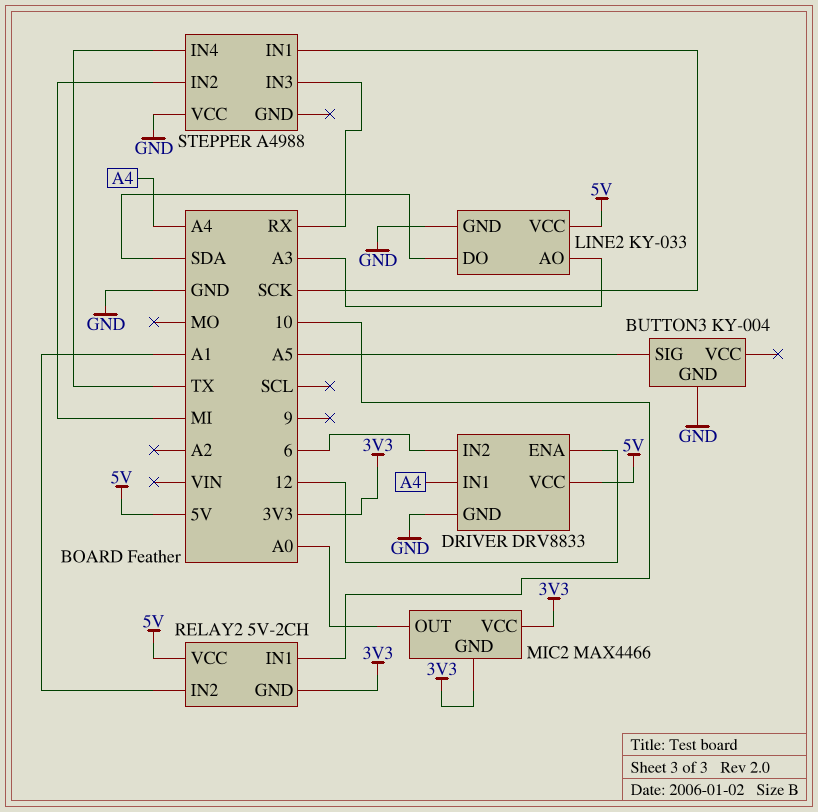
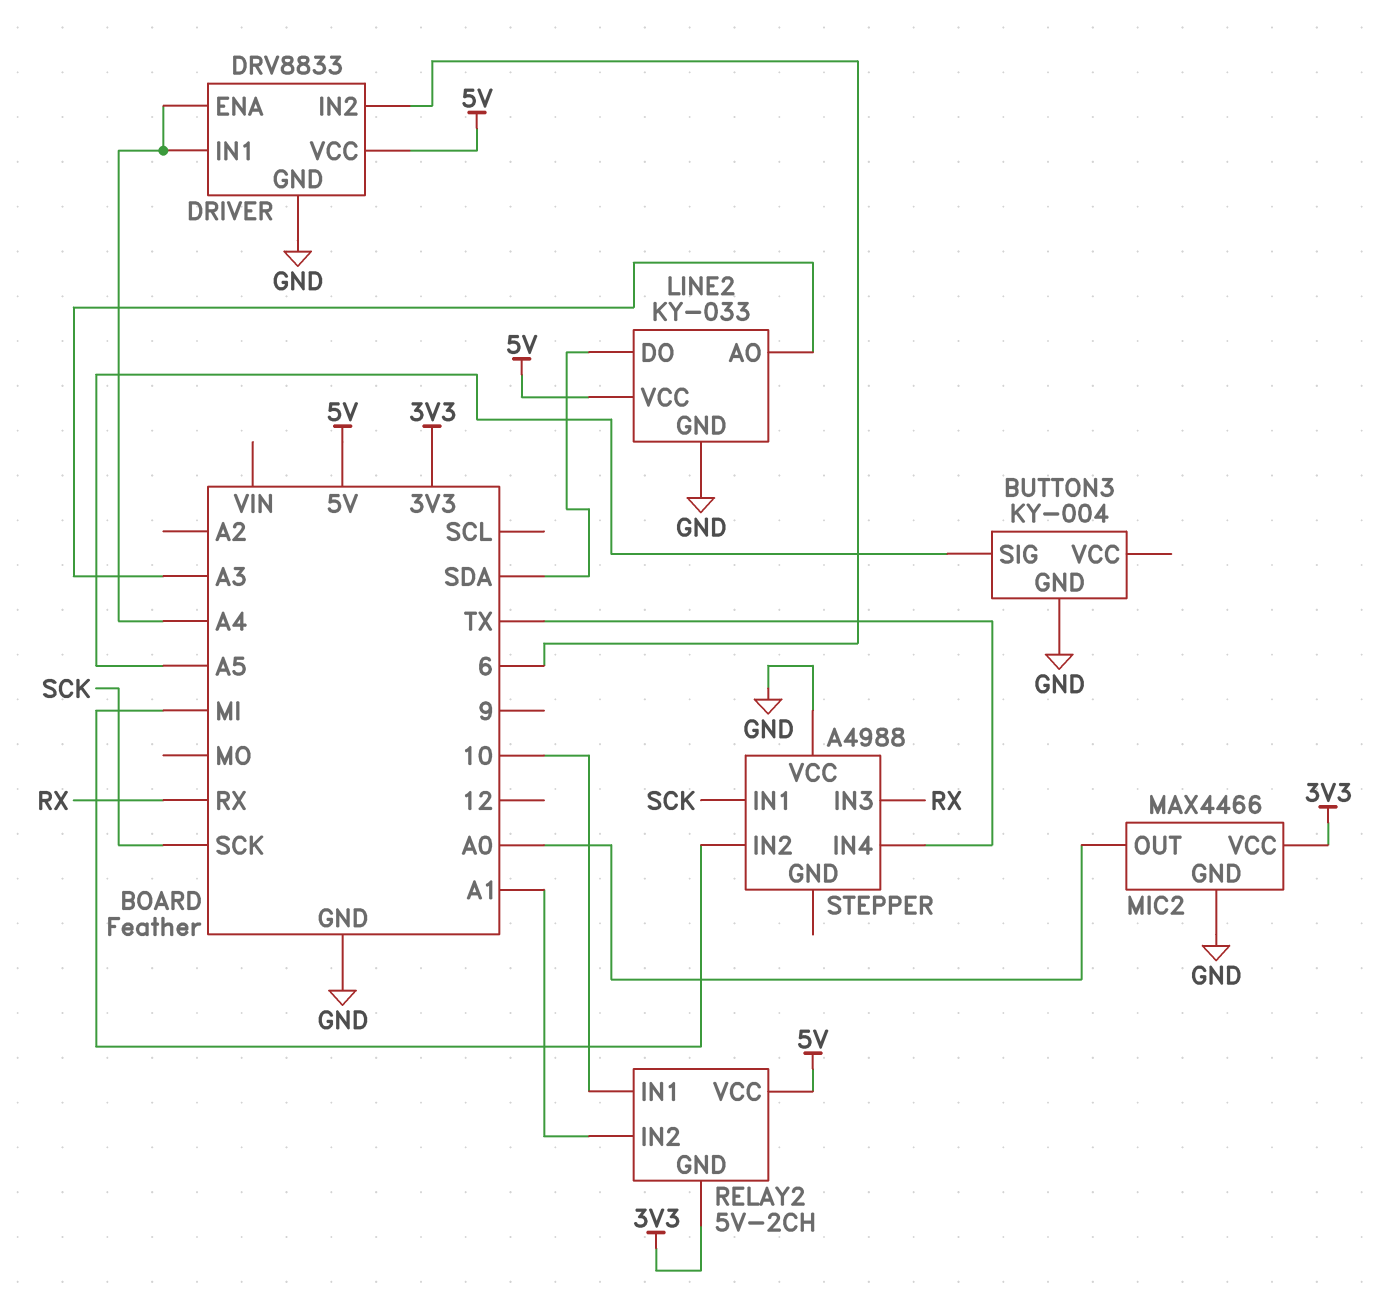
DRIVER pin ENA: 12 -> A4
MIC2 pin GND: 3V3 -> GND

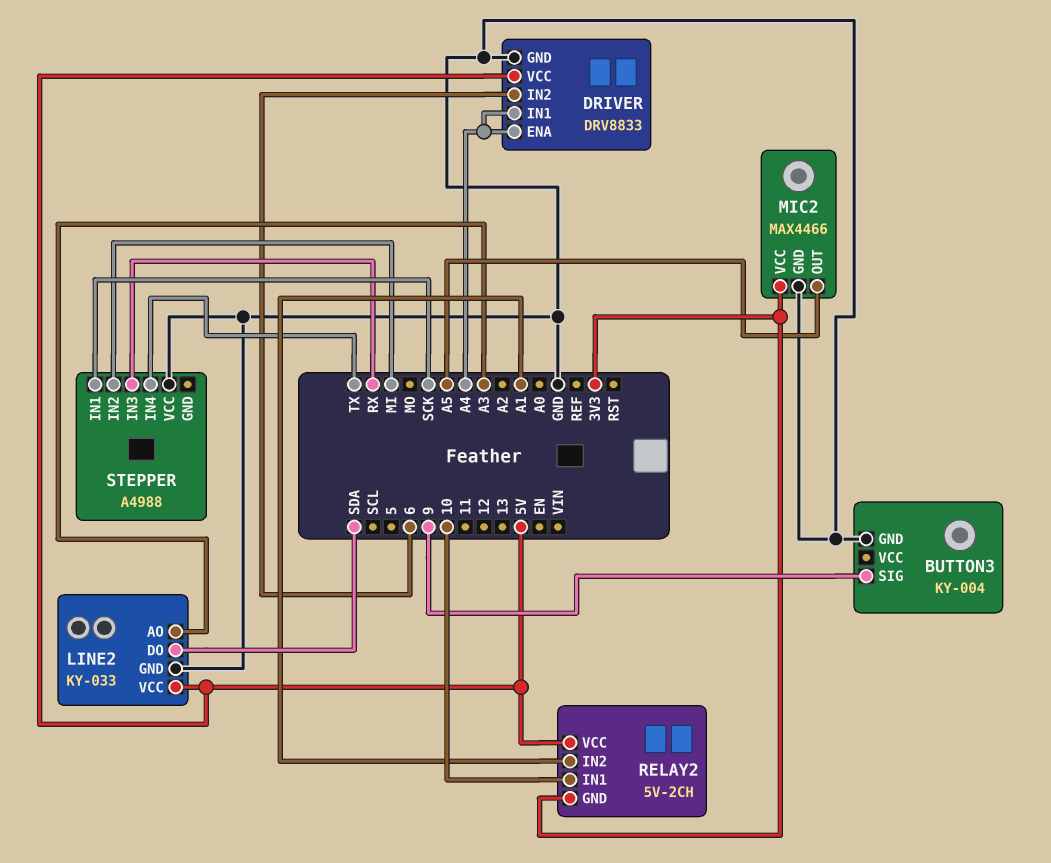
BUTTON3 pin SIG: A5 -> 9
MIC2 pin OUT: A0 -> A5

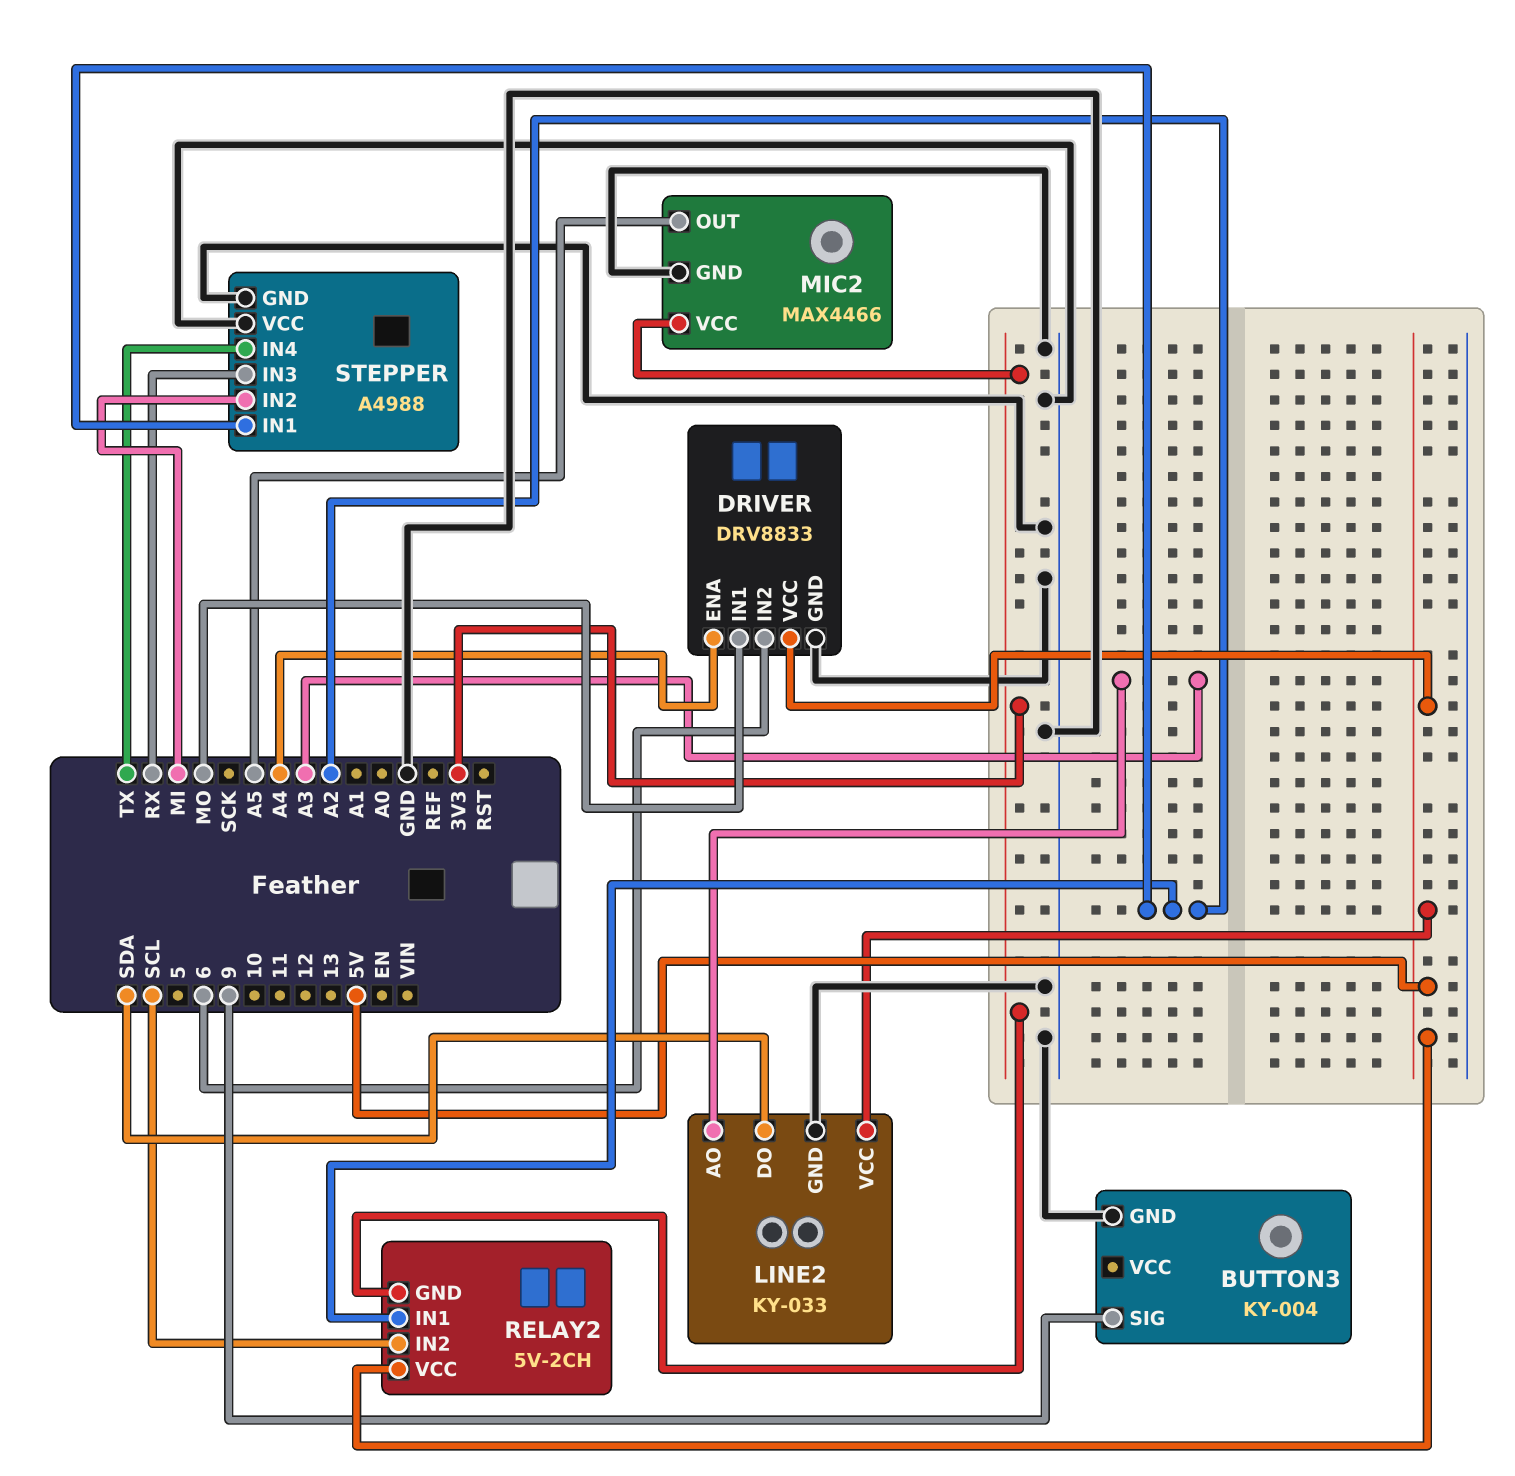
DRIVER pin IN1: A4 -> MO
RELAY2 pin IN1: 10 -> A2
RELAY2 pin IN2: A1 -> SCL
STEPPER pin GND: none -> GND
STEPPER pin IN1: SCK -> A2

